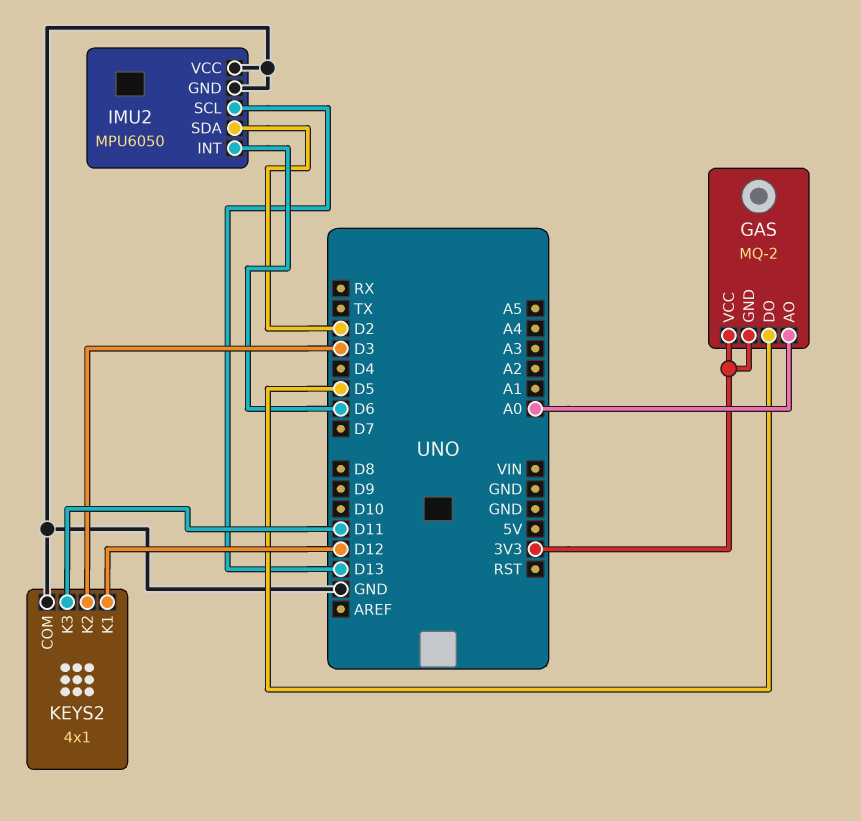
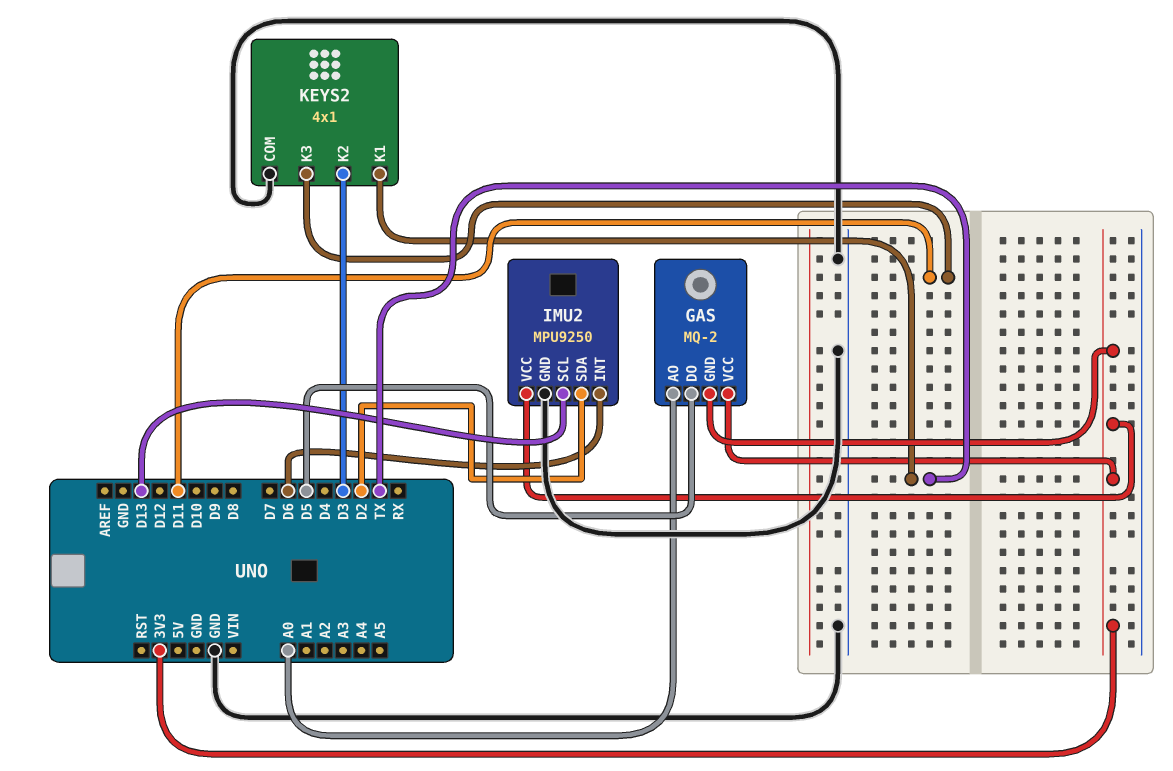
IMU2: MPU6050 -> MPU9250
IMU2 pin VCC: GND -> 3V3
KEYS2 pin K1: D12 -> TX

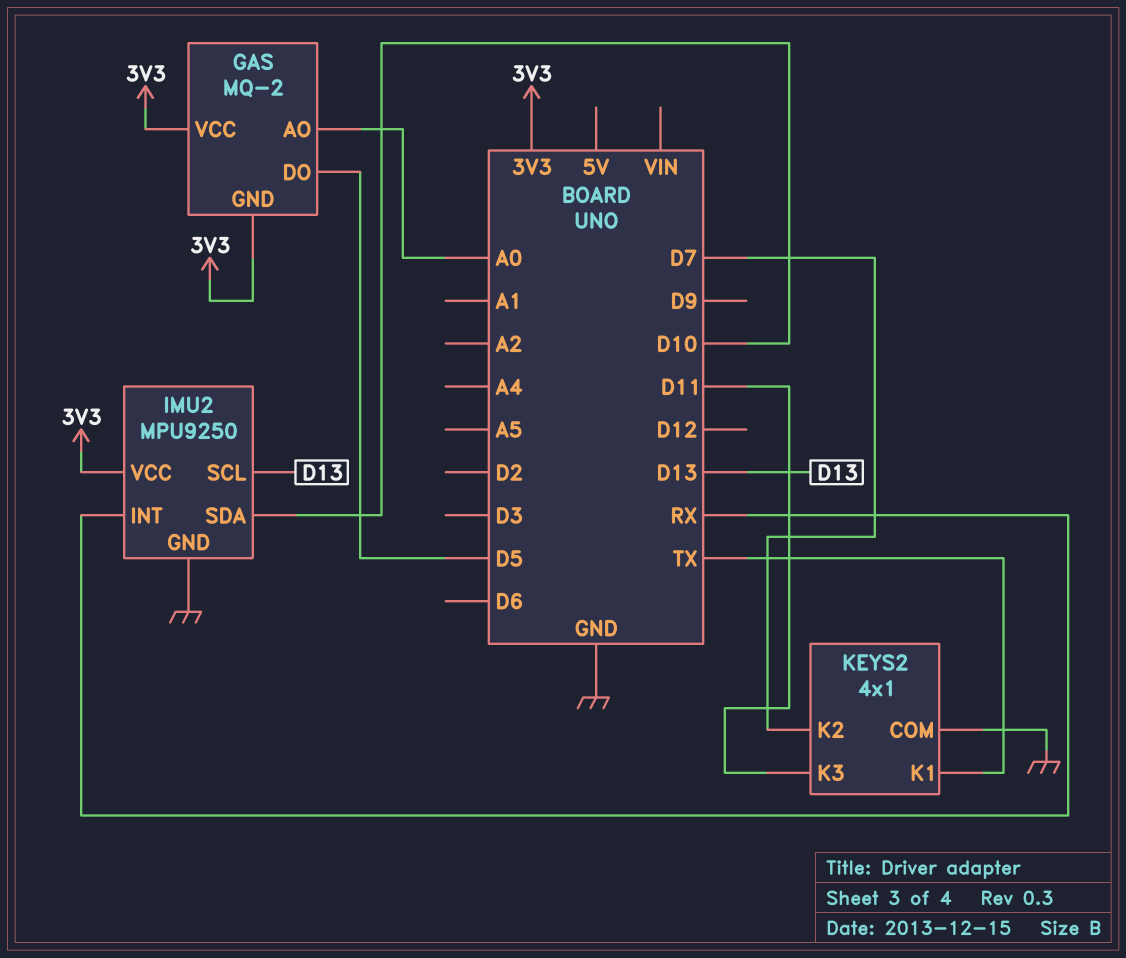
IMU2 pin INT: D6 -> RX
IMU2 pin SDA: D2 -> D10
KEYS2 pin K2: D3 -> D7

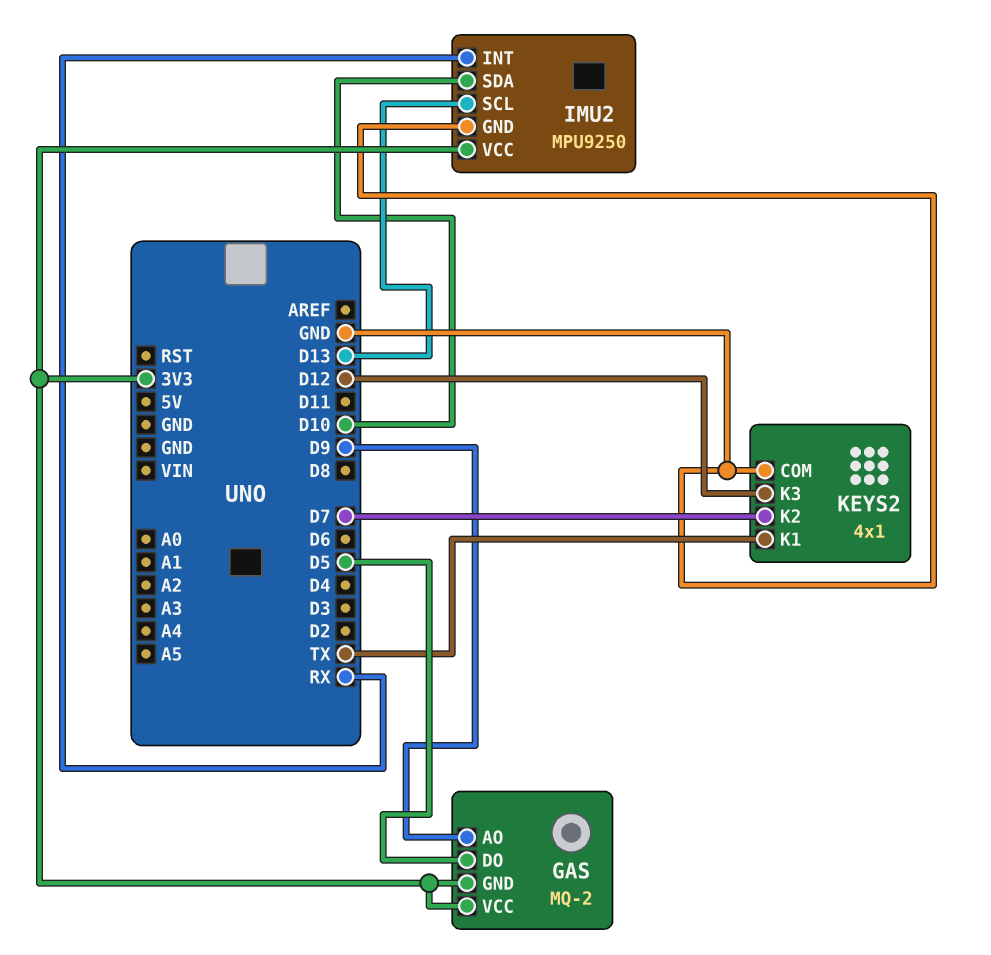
GAS pin AO: A0 -> D9
KEYS2 pin K3: D11 -> D12

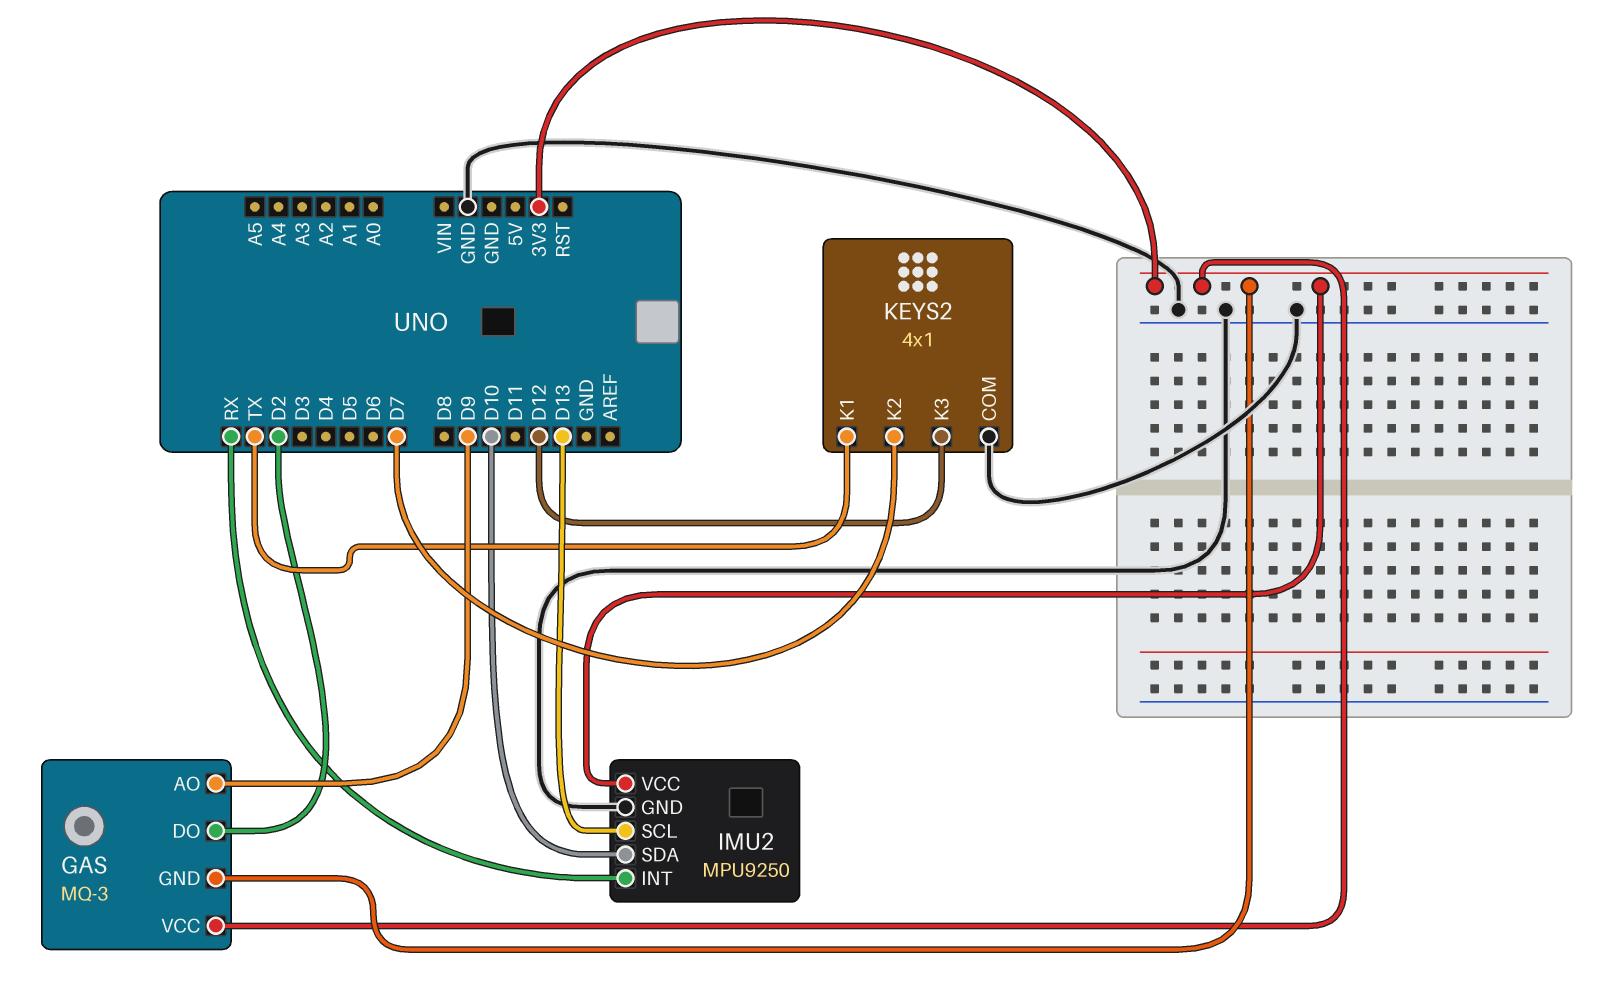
GAS: MQ-2 -> MQ-3
GAS pin DO: D5 -> D2

